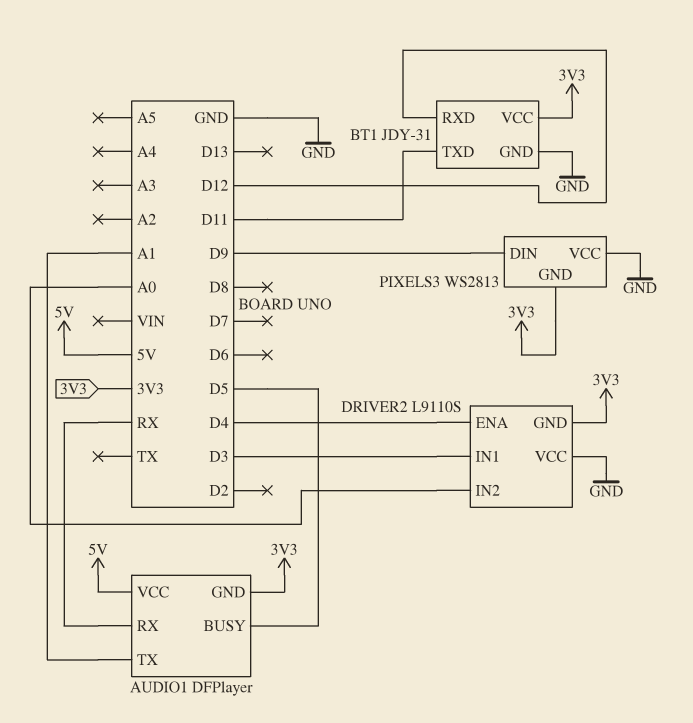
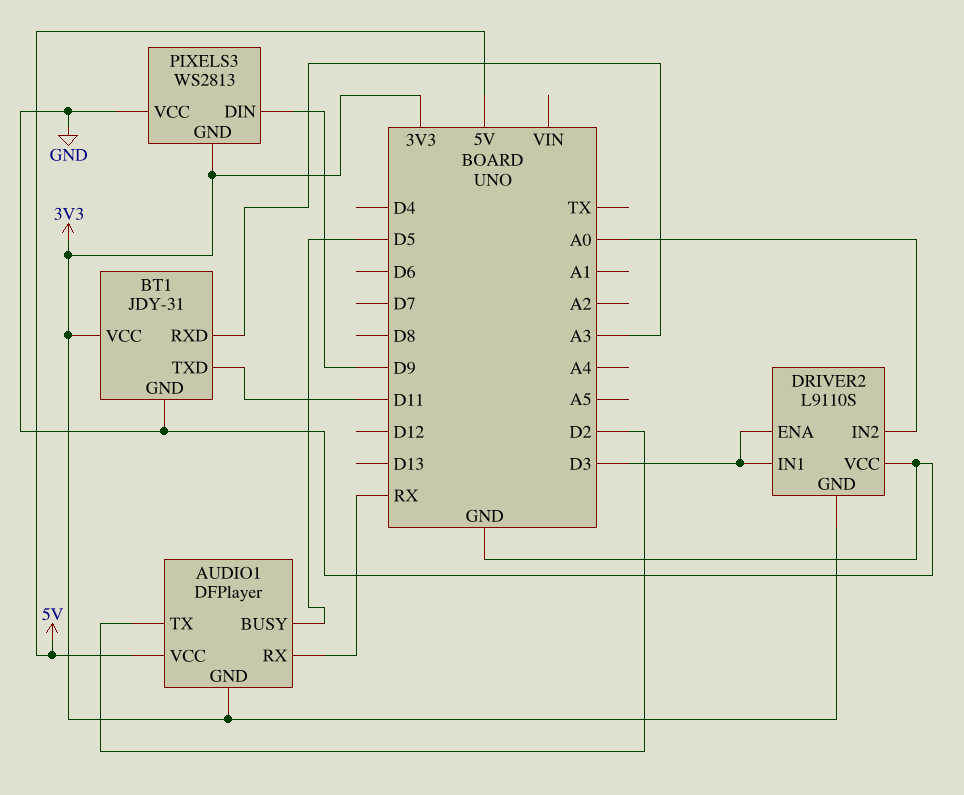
AUDIO1 pin TX: A1 -> D2
BT1 pin RXD: D12 -> A3
DRIVER2 pin ENA: D4 -> D3

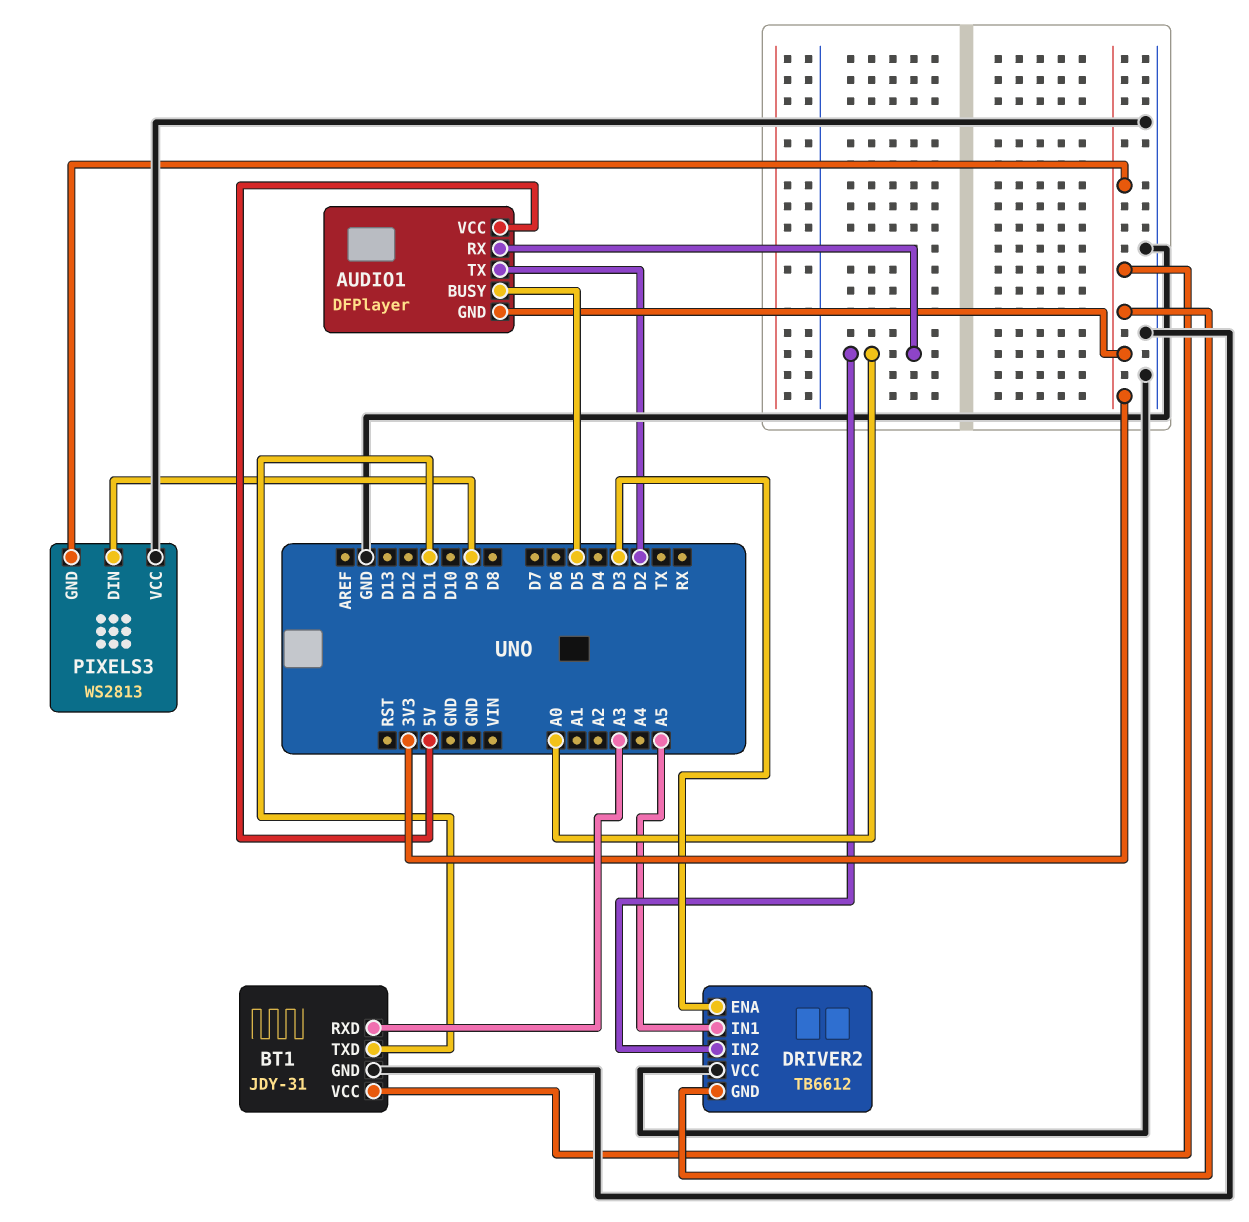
AUDIO1 pin RX: RX -> A0
DRIVER2: L9110S -> TB6612
DRIVER2 pin IN1: D3 -> A5

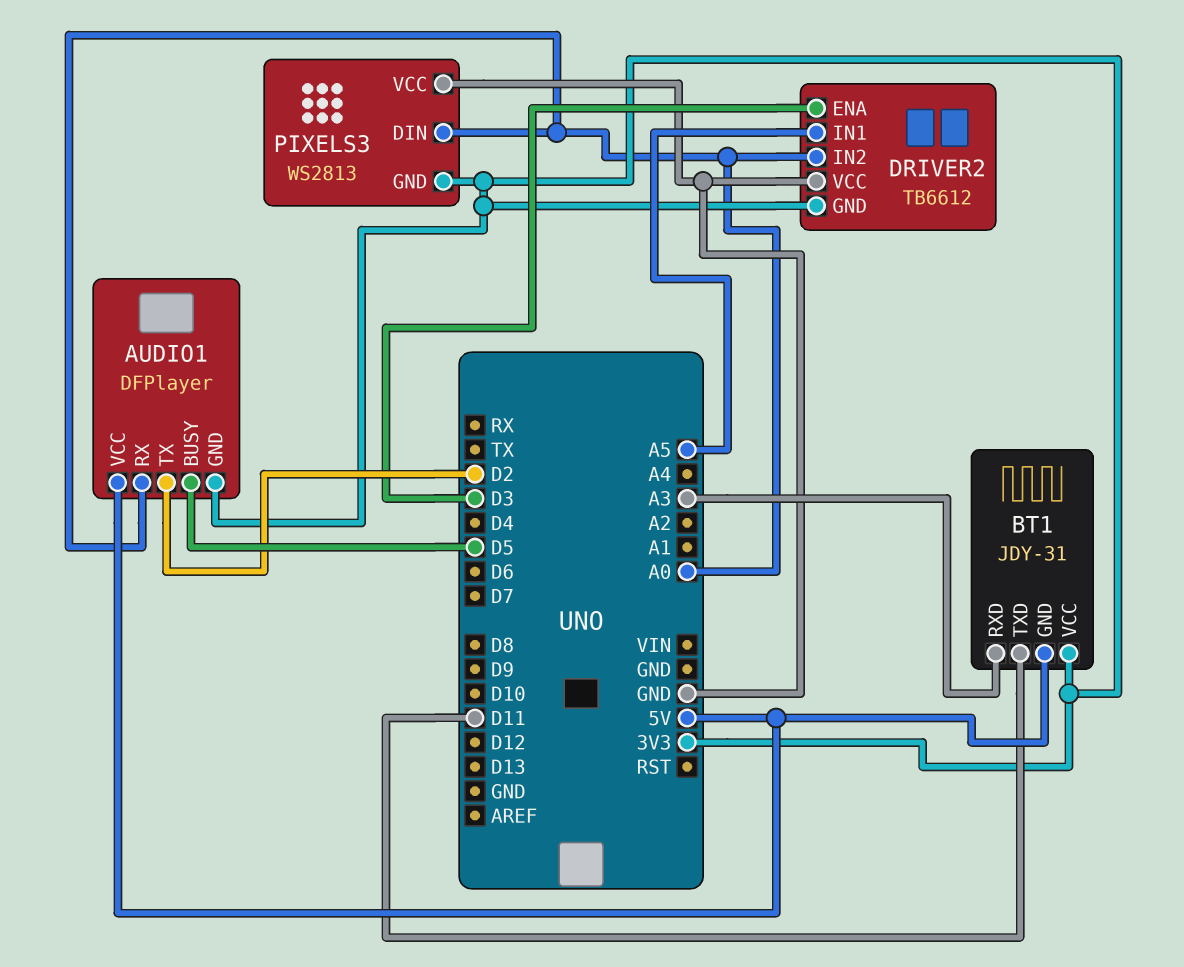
BT1 pin GND: GND -> 5V
PIXELS3 pin DIN: D9 -> A0

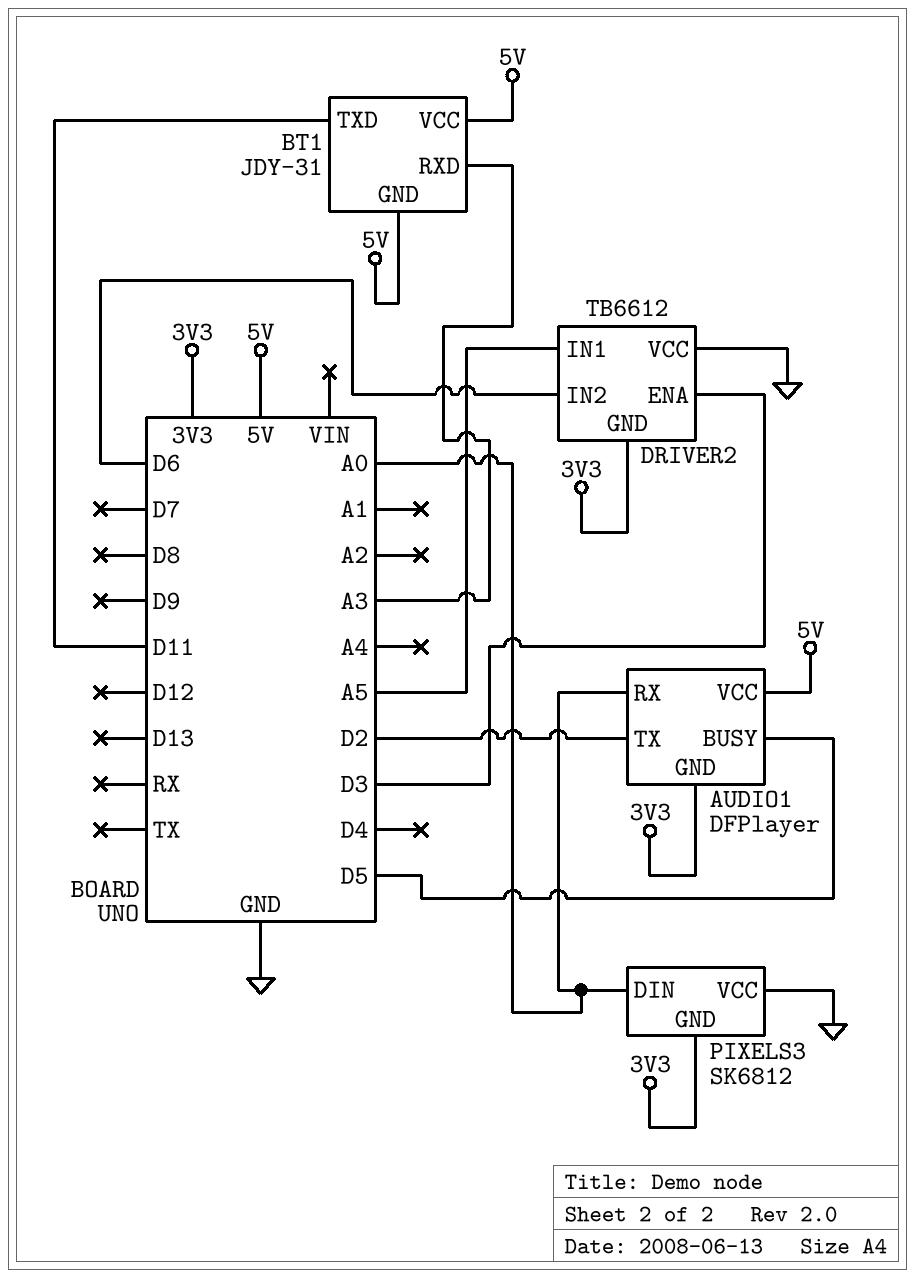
BT1 pin VCC: 3V3 -> 5V
DRIVER2 pin IN2: A0 -> D6
PIXELS3: WS2813 -> SK6812

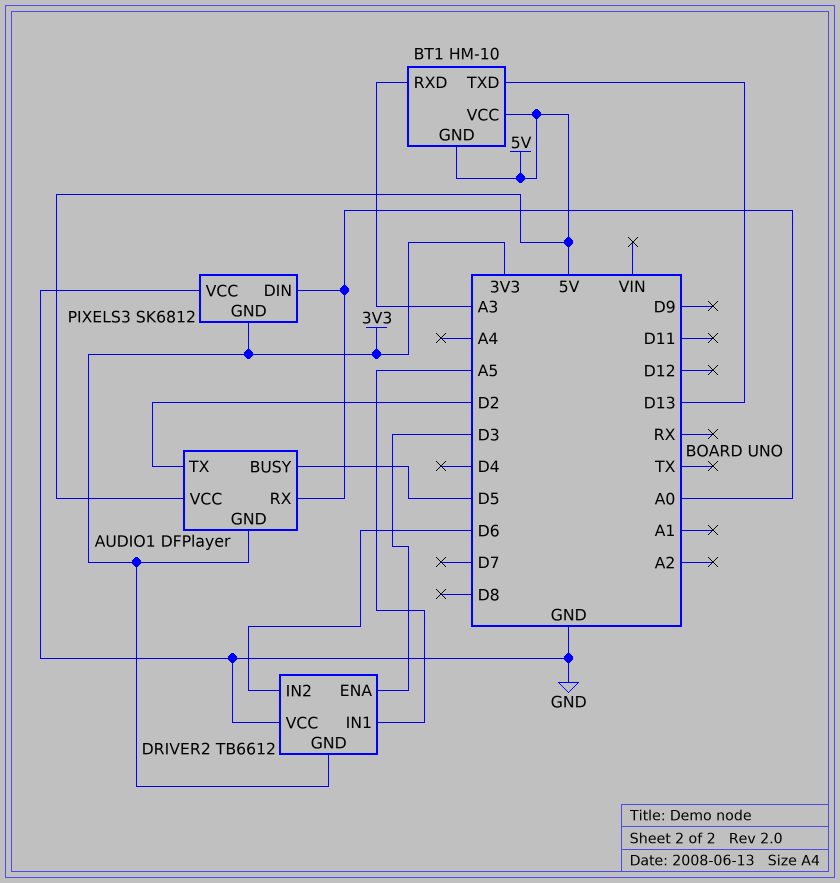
BT1: JDY-31 -> HM-10
BT1 pin TXD: D11 -> D13

